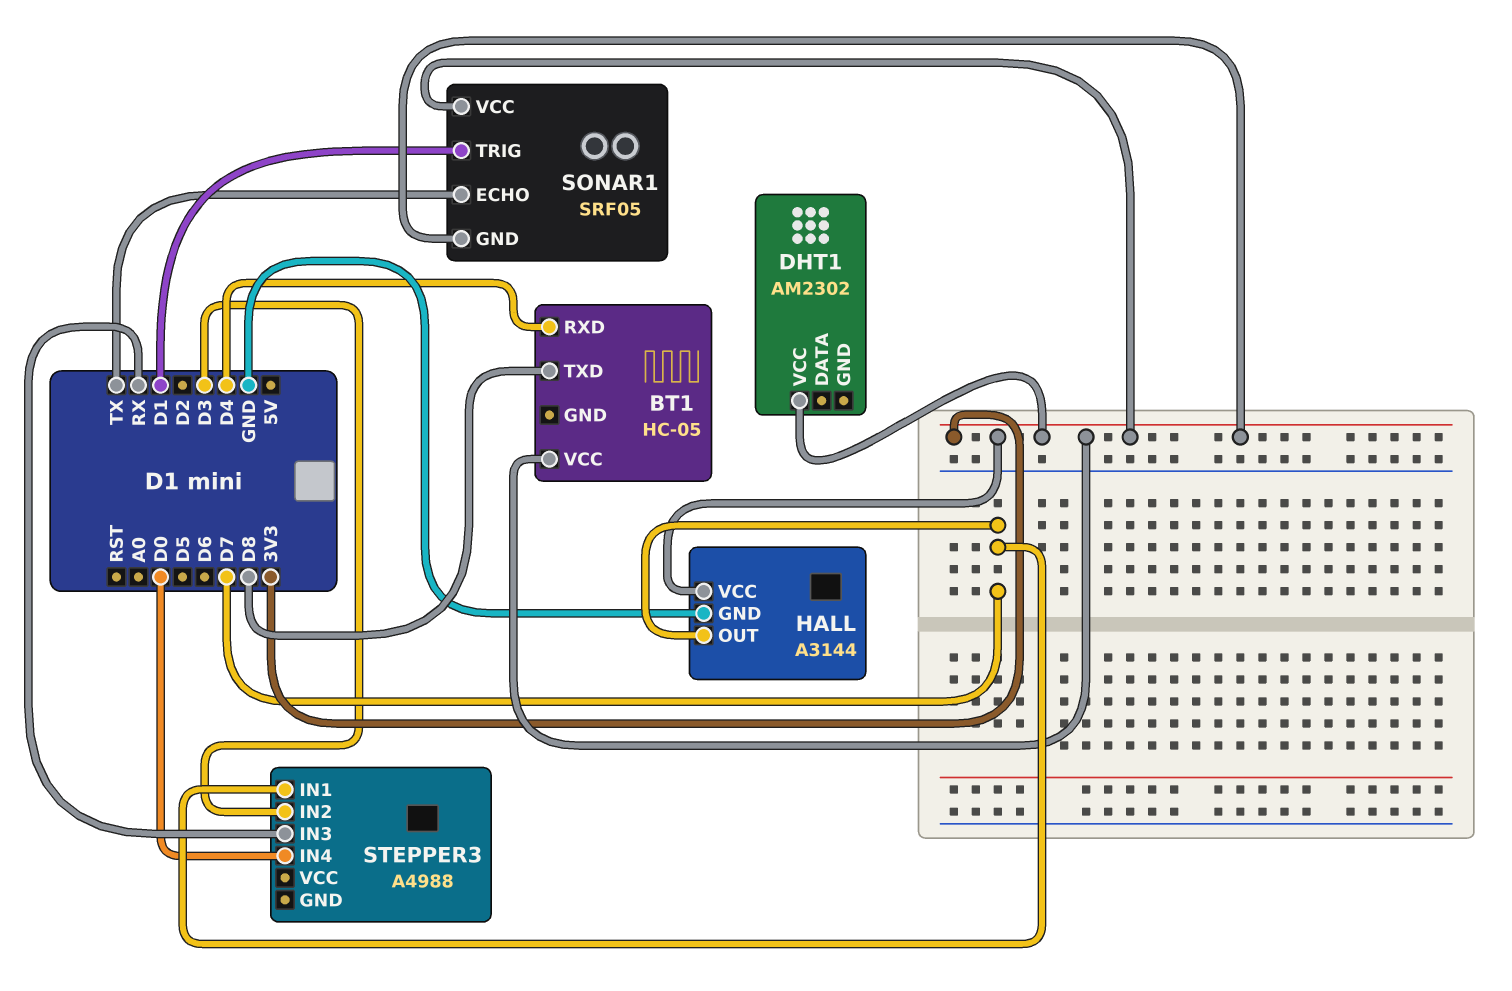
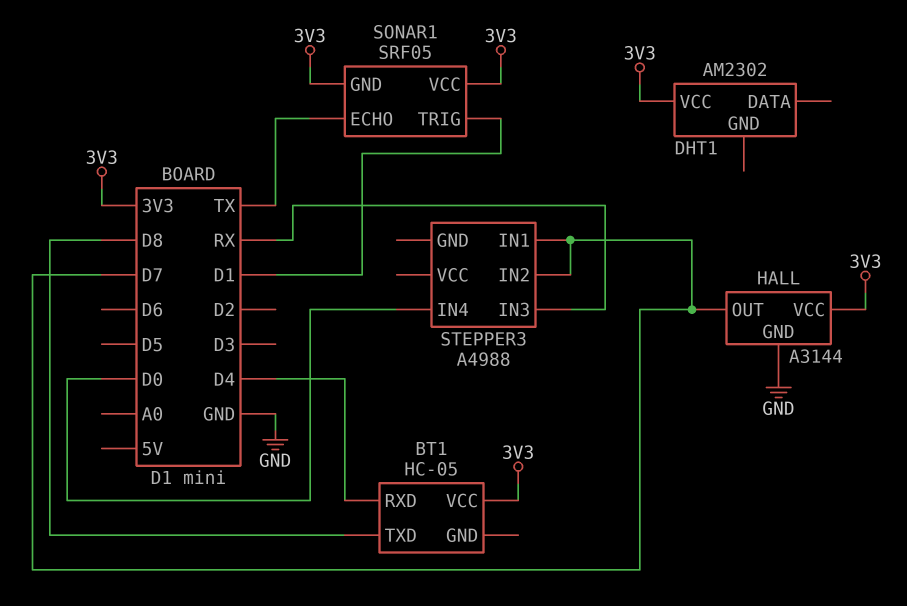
STEPPER3 pin IN2: D3 -> D7

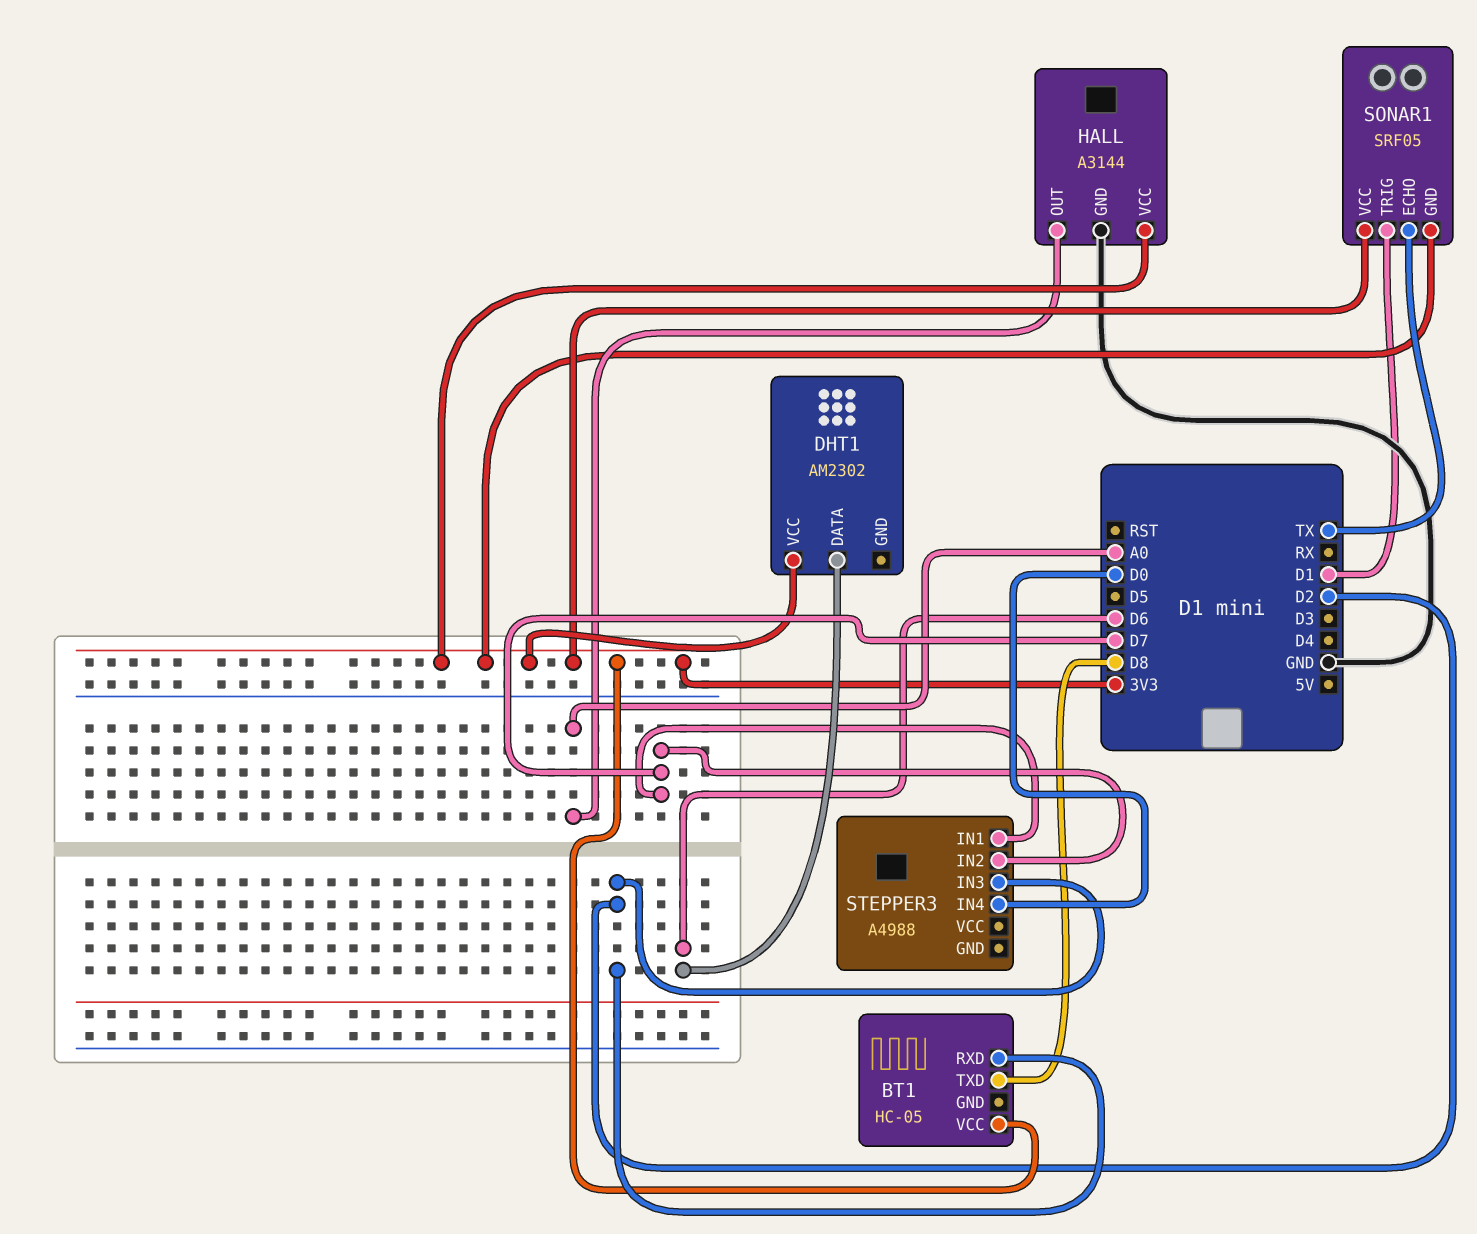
BT1 pin RXD: D4 -> D2
DHT1 pin DATA: none -> D6
HALL pin OUT: D7 -> A0
STEPPER3 pin IN3: RX -> D2

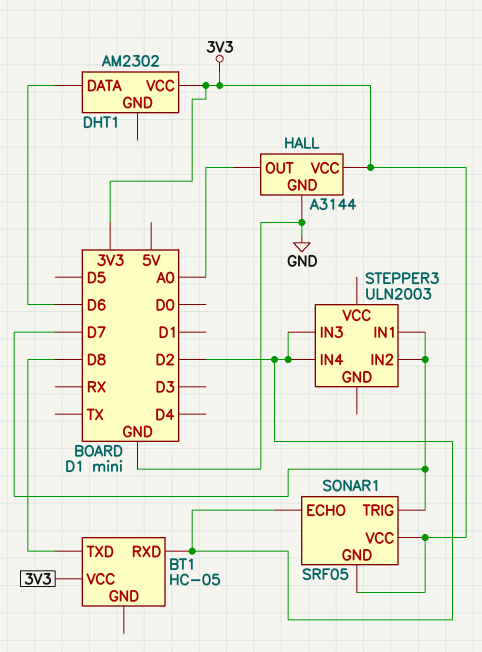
SONAR1 pin ECHO: TX -> D2
SONAR1 pin TRIG: D1 -> D7
STEPPER3: A4988 -> ULN2003
STEPPER3 pin IN4: D0 -> D2

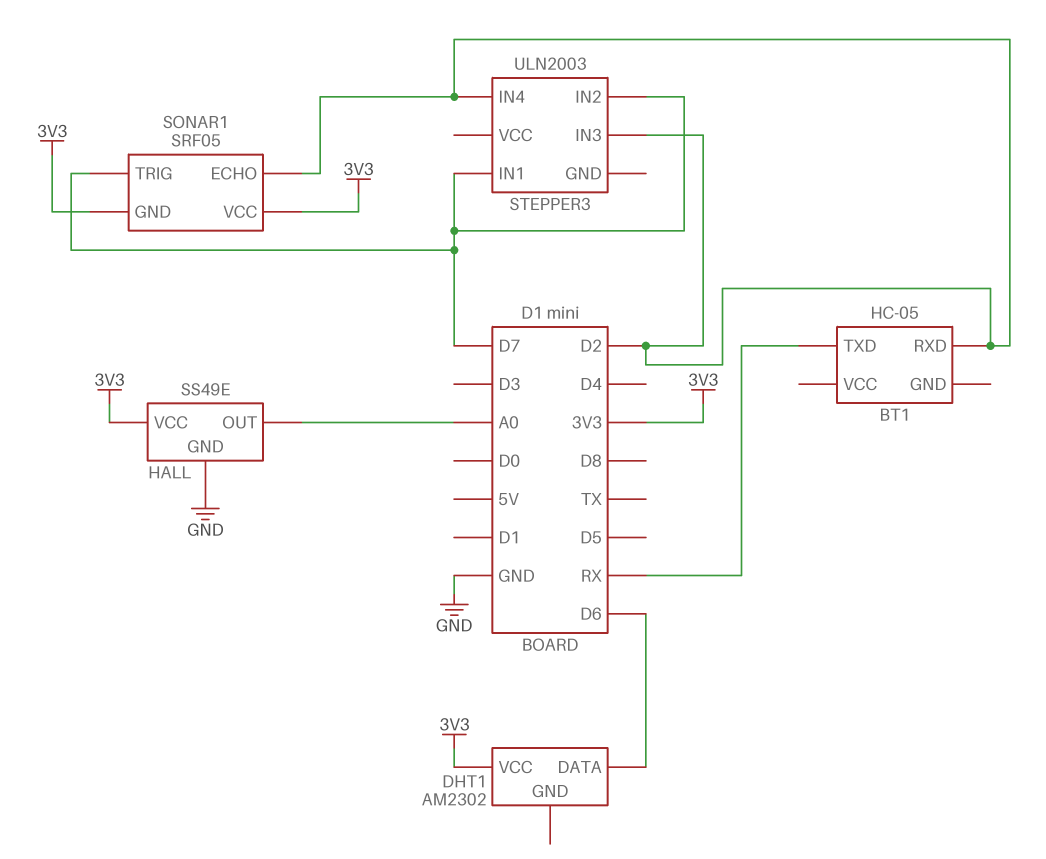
BT1 pin TXD: D8 -> RX
BT1 pin VCC: 3V3 -> none
HALL: A3144 -> SS49E

